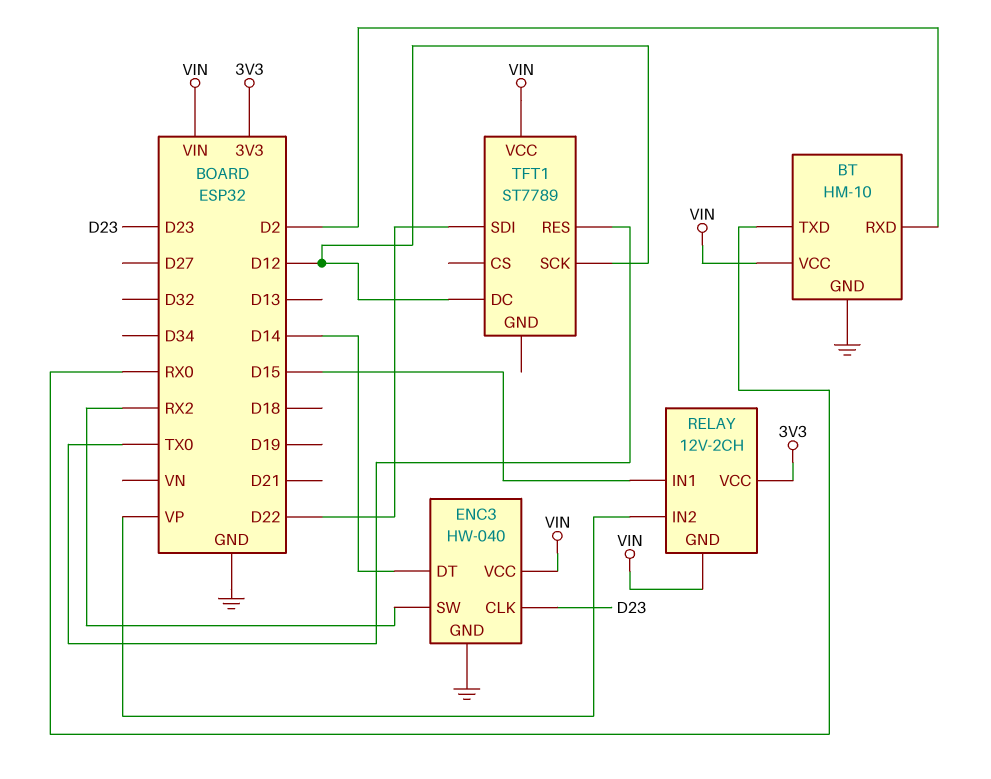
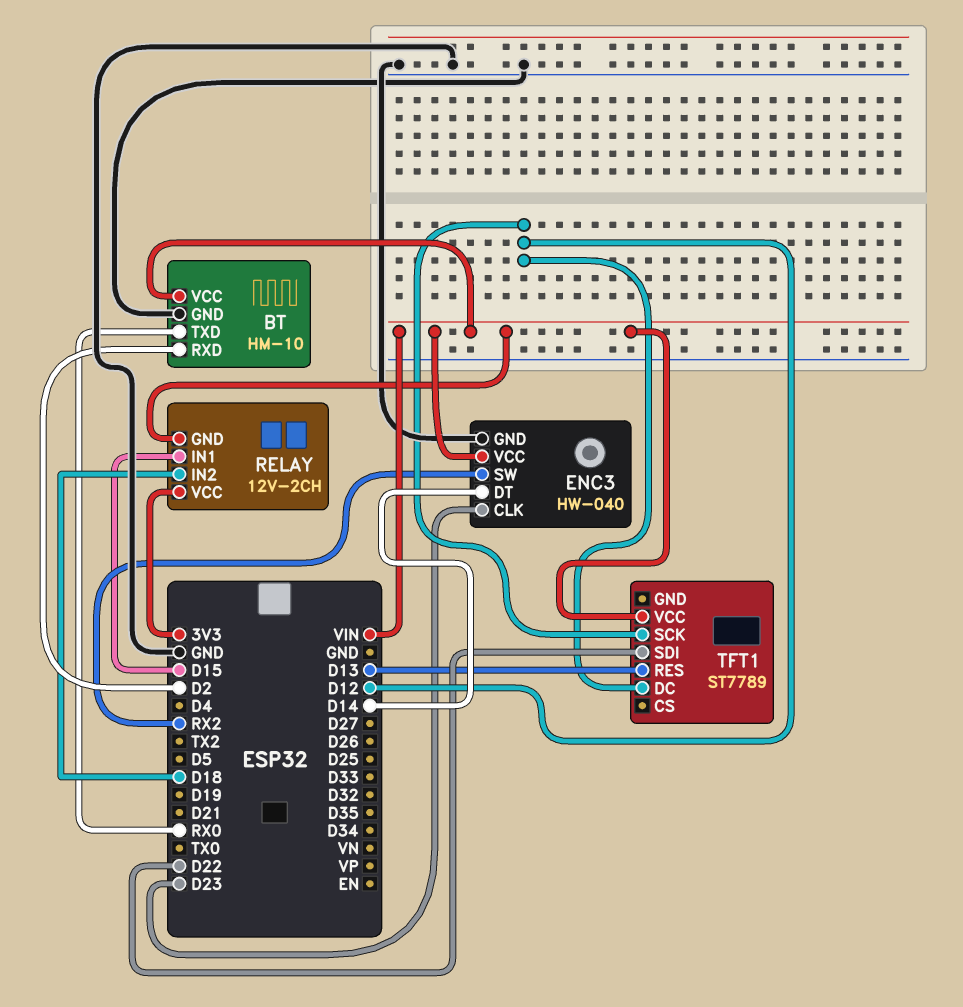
RELAY pin IN2: VP -> D18
TFT1 pin RES: TX0 -> D13

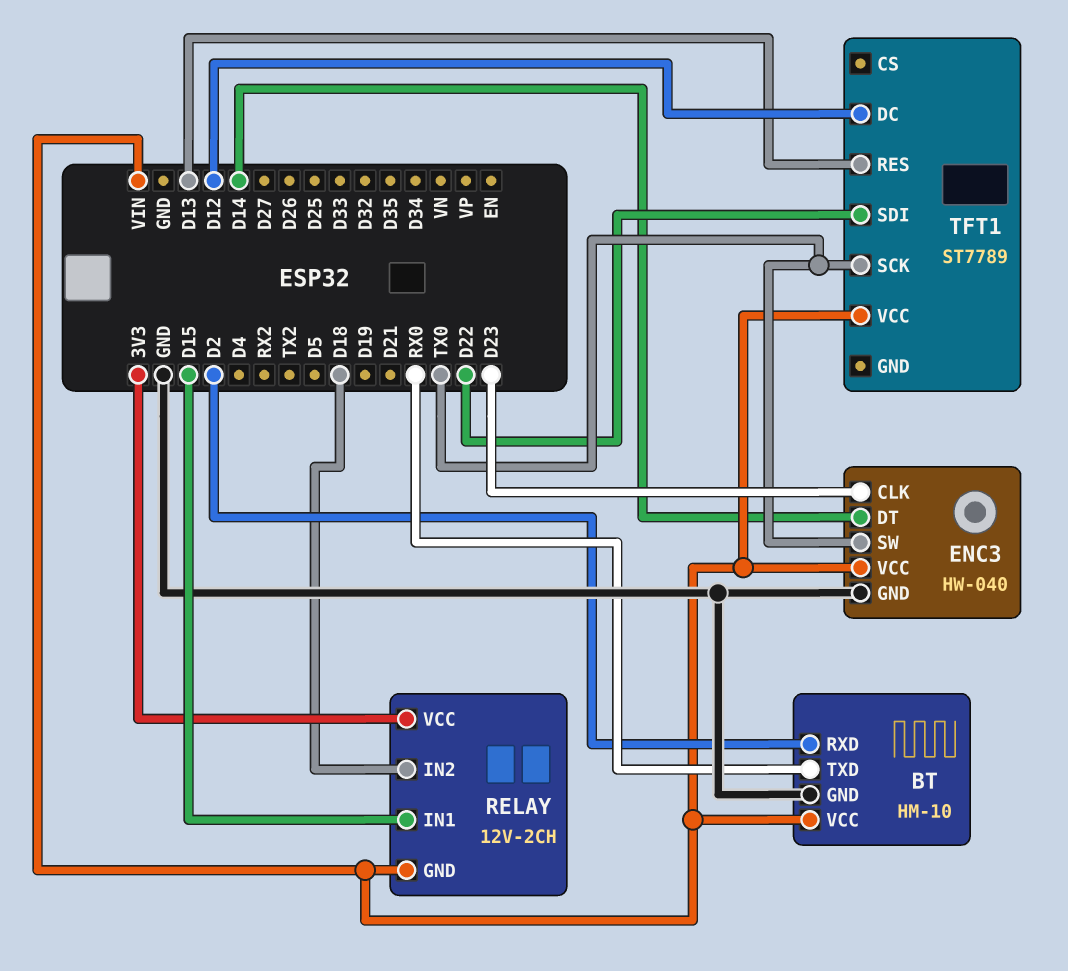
ENC3 pin SW: RX2 -> TX0
TFT1 pin SCK: D12 -> TX0

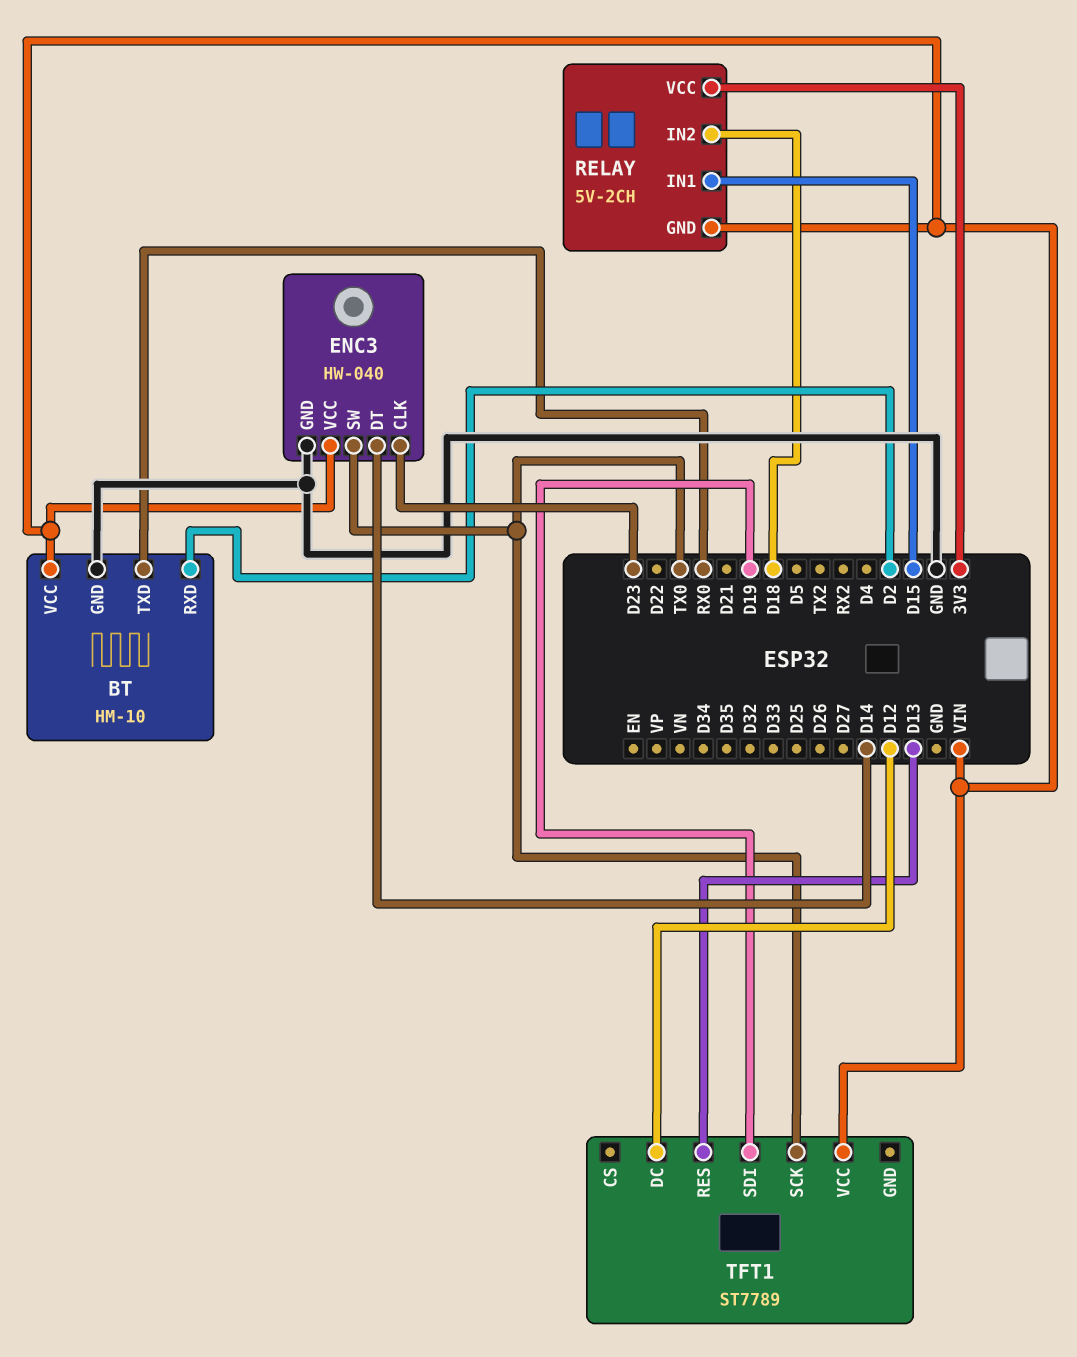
RELAY: 12V-2CH -> 5V-2CH
TFT1 pin SDI: D22 -> D19

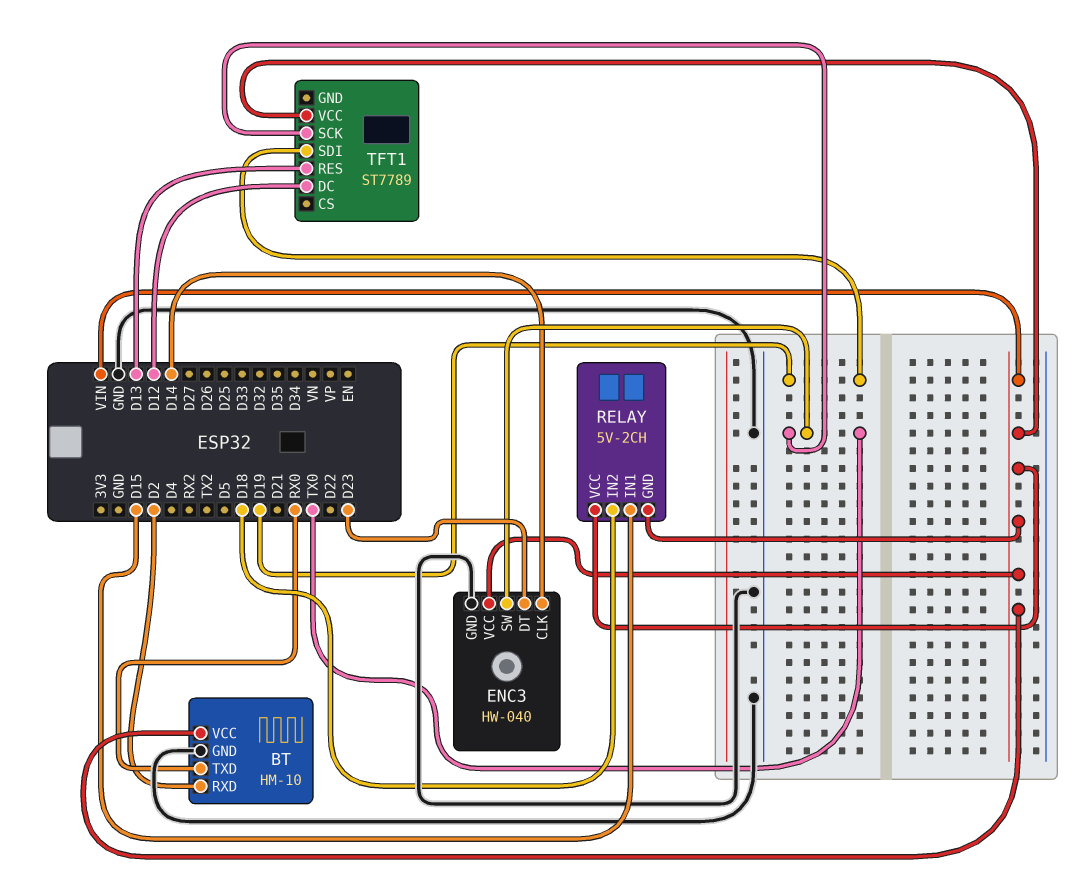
ENC3 pin CLK: D23 -> D14
ENC3 pin DT: D14 -> D23
RELAY pin VCC: 3V3 -> VIN

